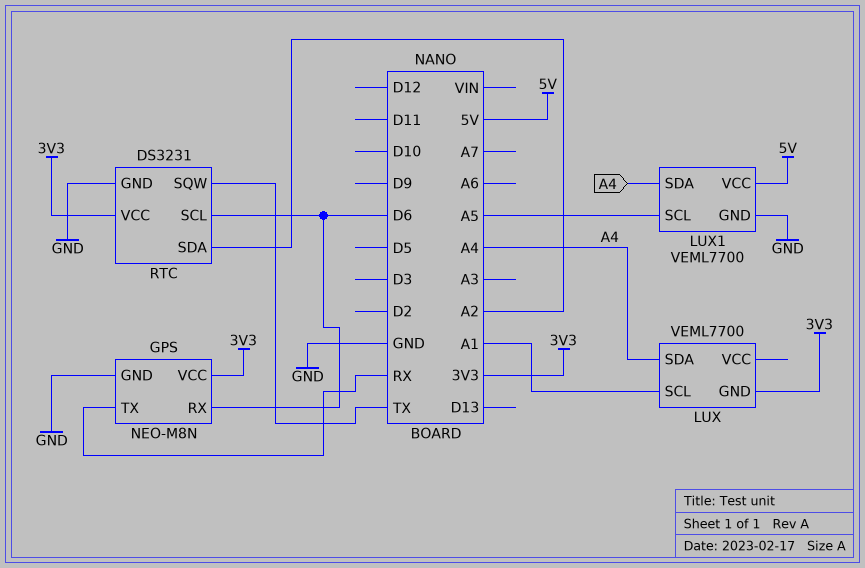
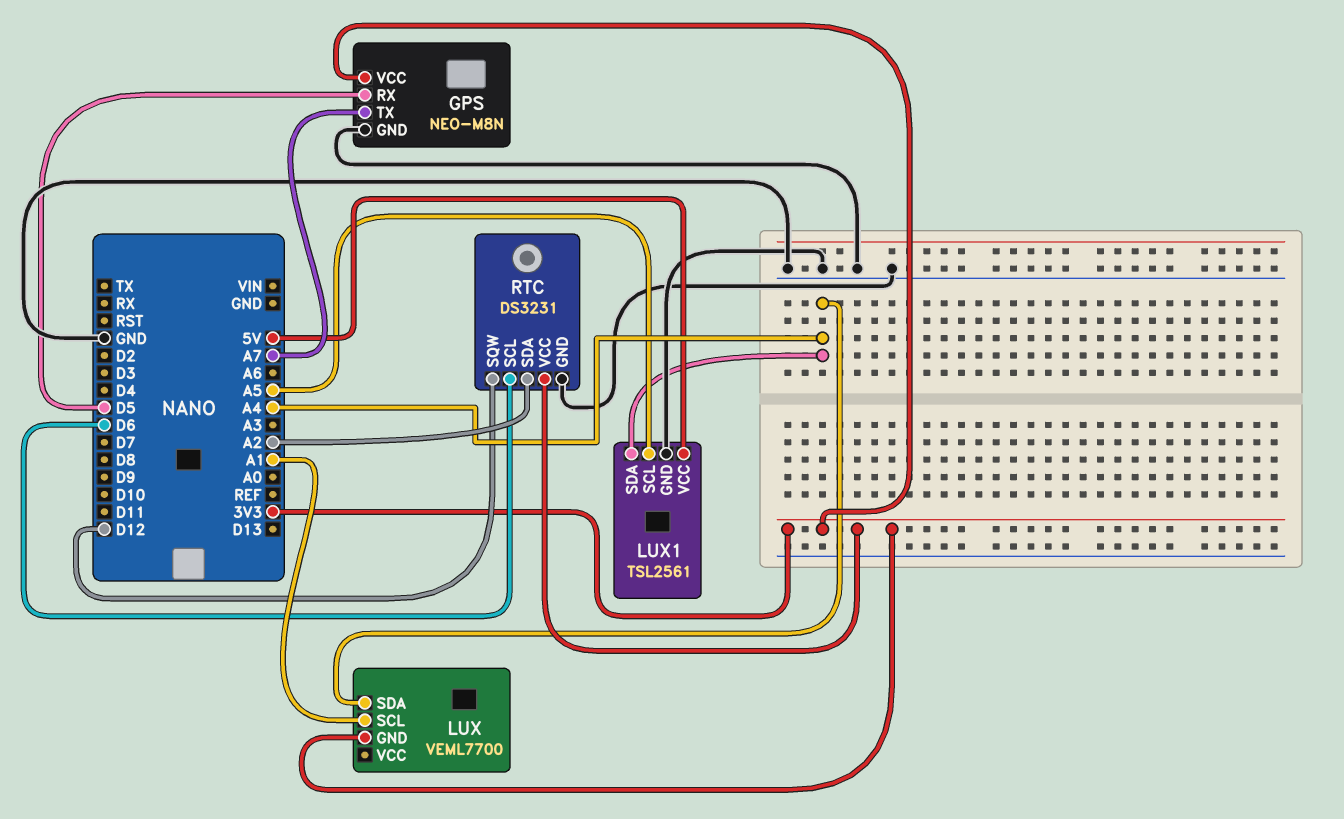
GPS pin RX: D6 -> D5
GPS pin TX: RX -> A7
LUX1: VEML7700 -> TSL2561
RTC pin SQW: TX -> D12

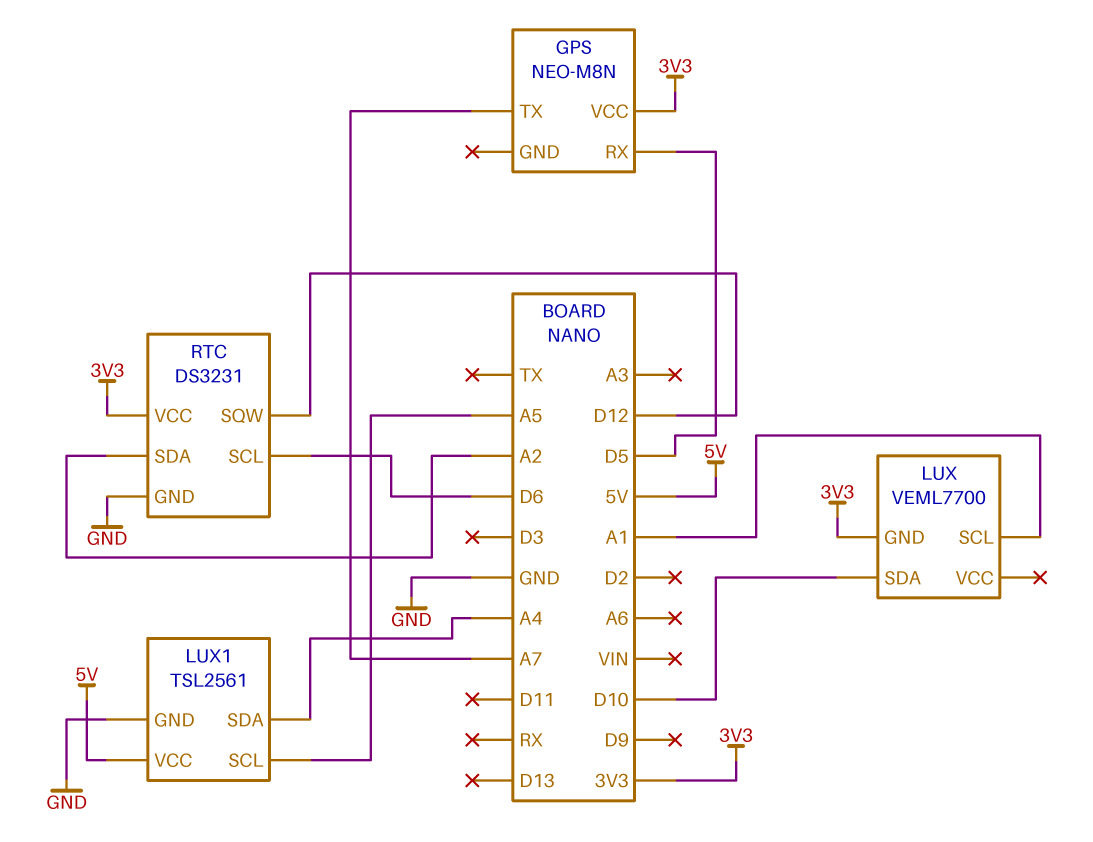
GPS pin GND: GND -> none
LUX pin SDA: A4 -> D10

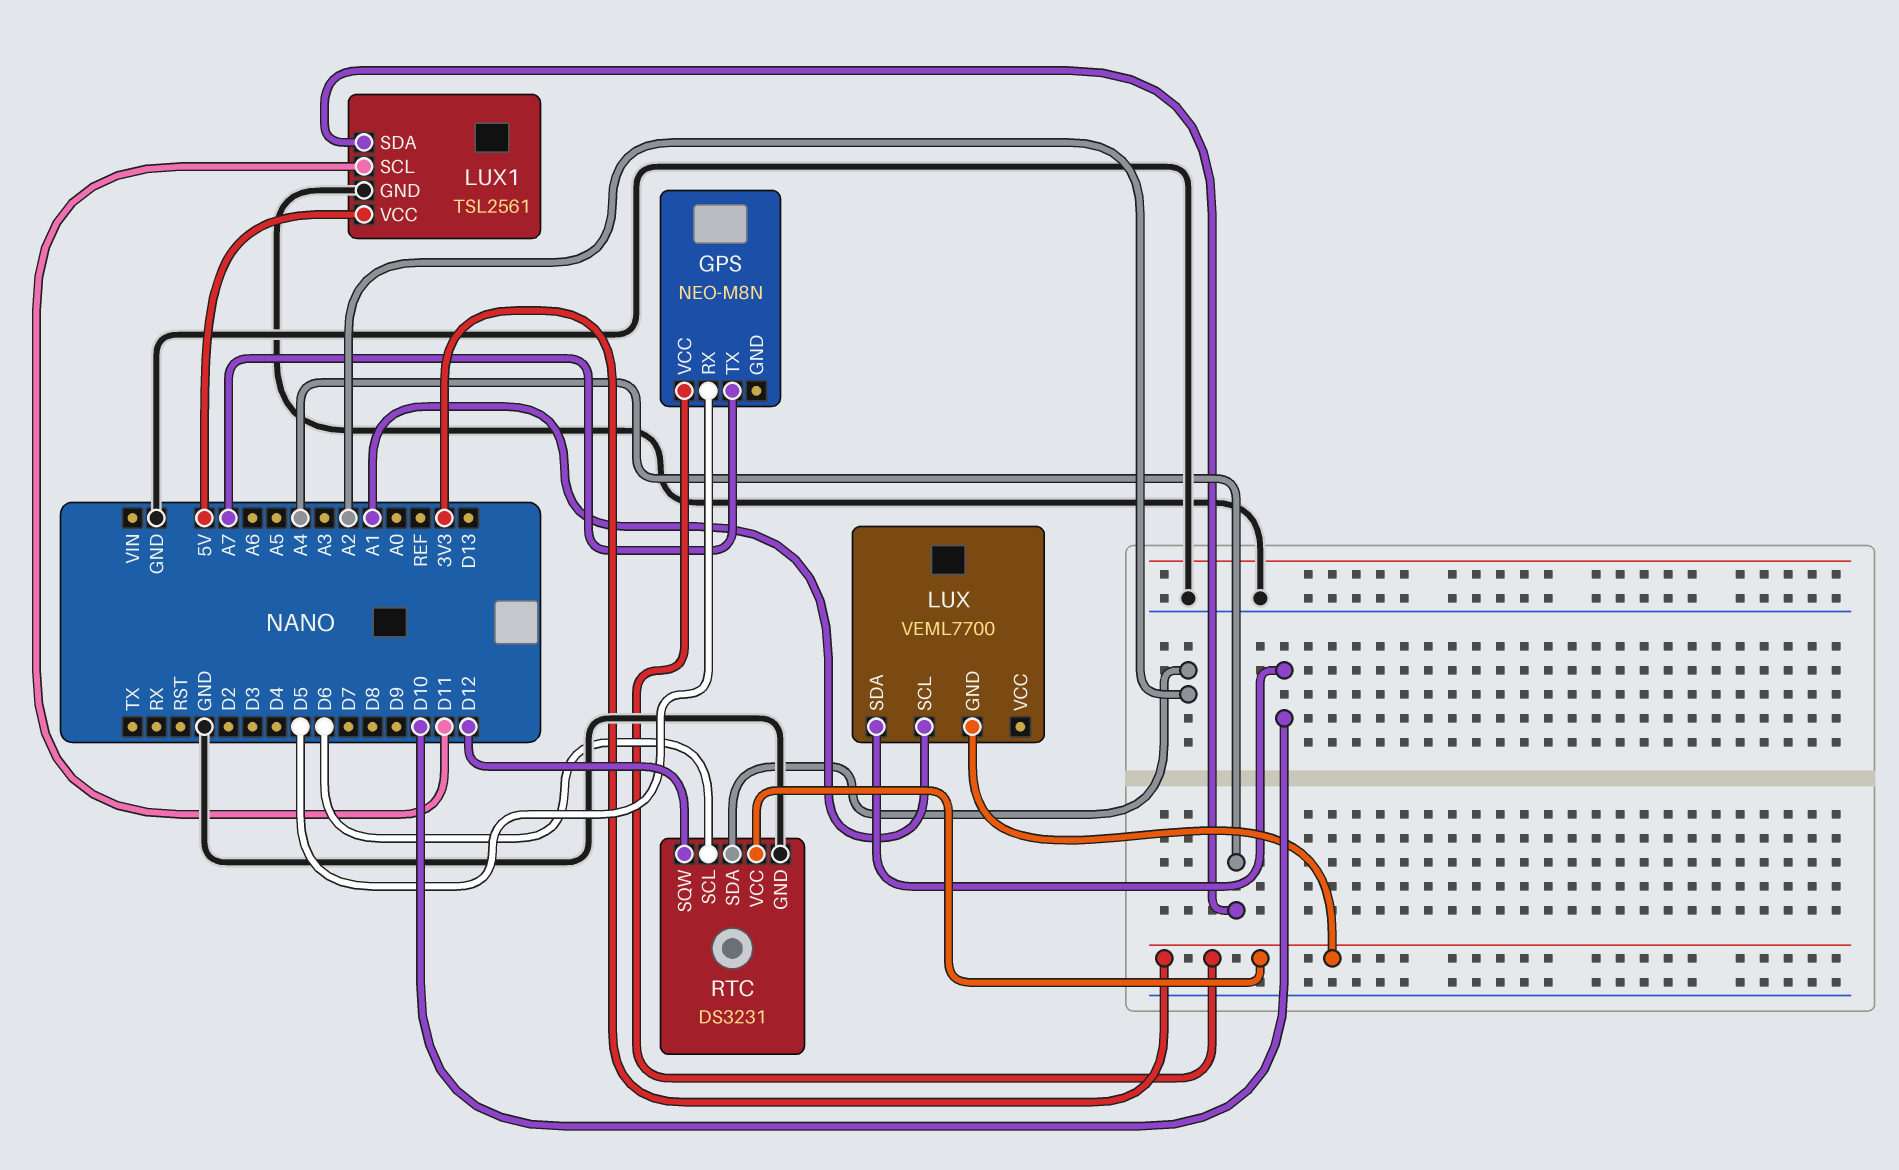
LUX1 pin SCL: A5 -> D11

